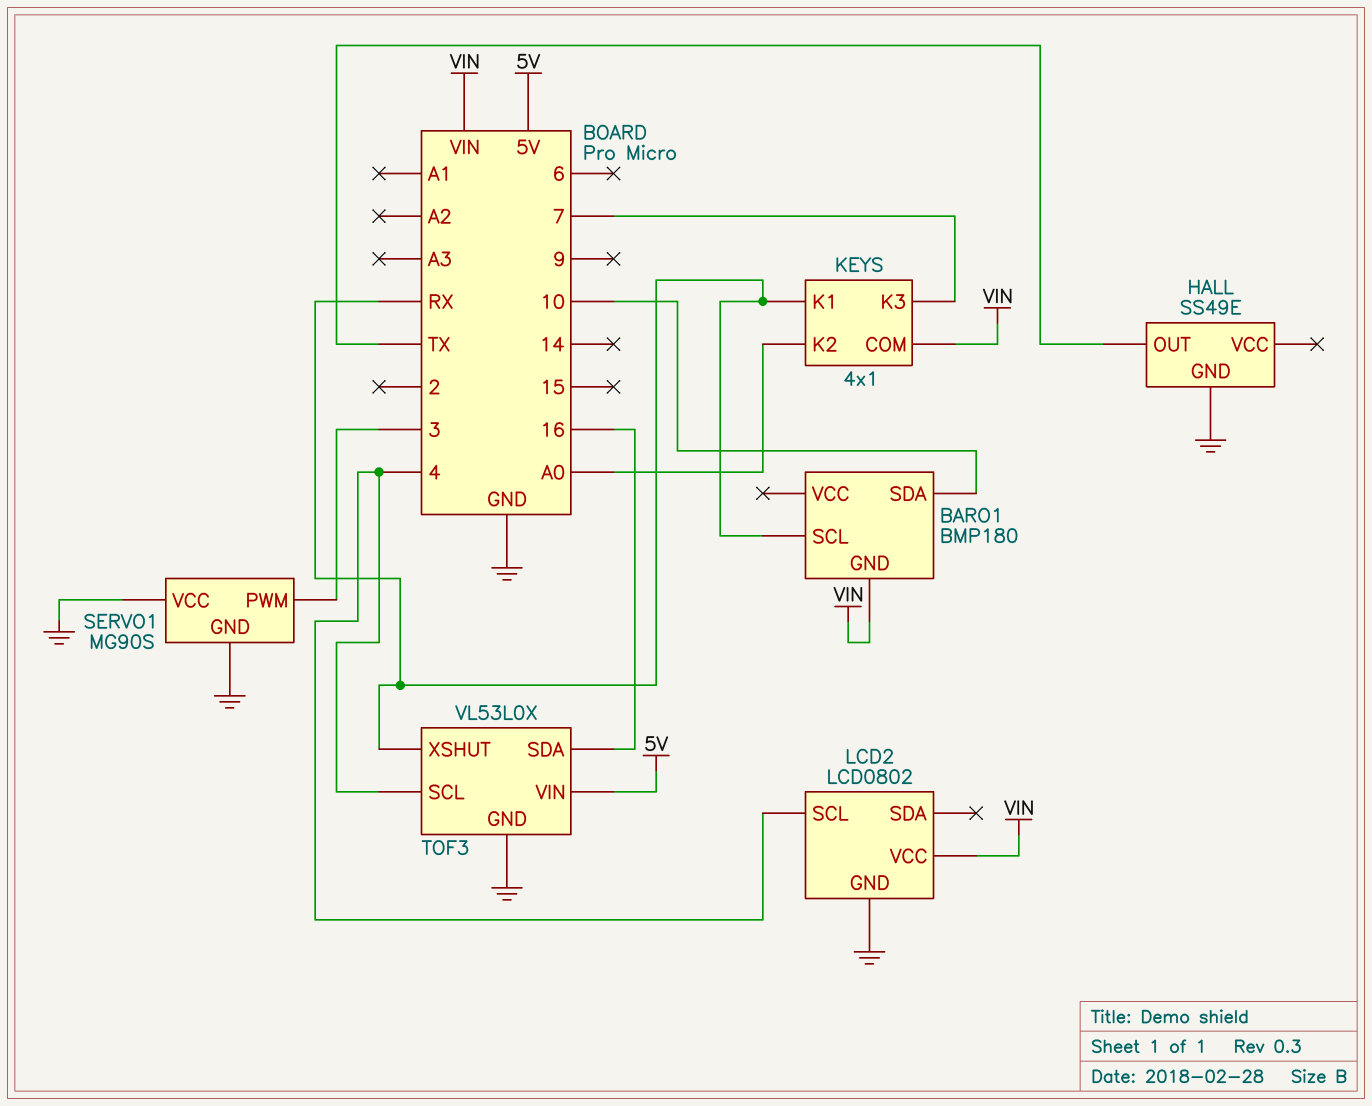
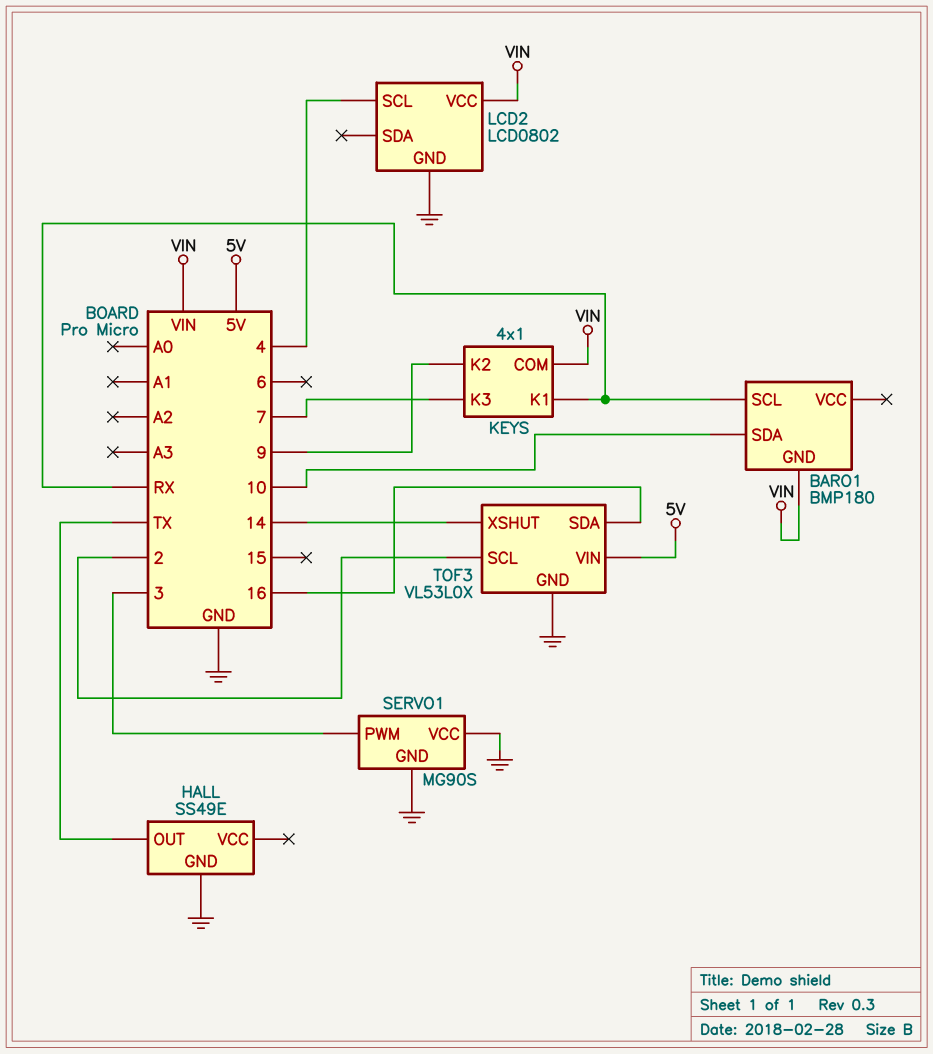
KEYS pin K2: A0 -> 9
TOF3 pin SCL: 4 -> 2
TOF3 pin XSHUT: RX -> 14

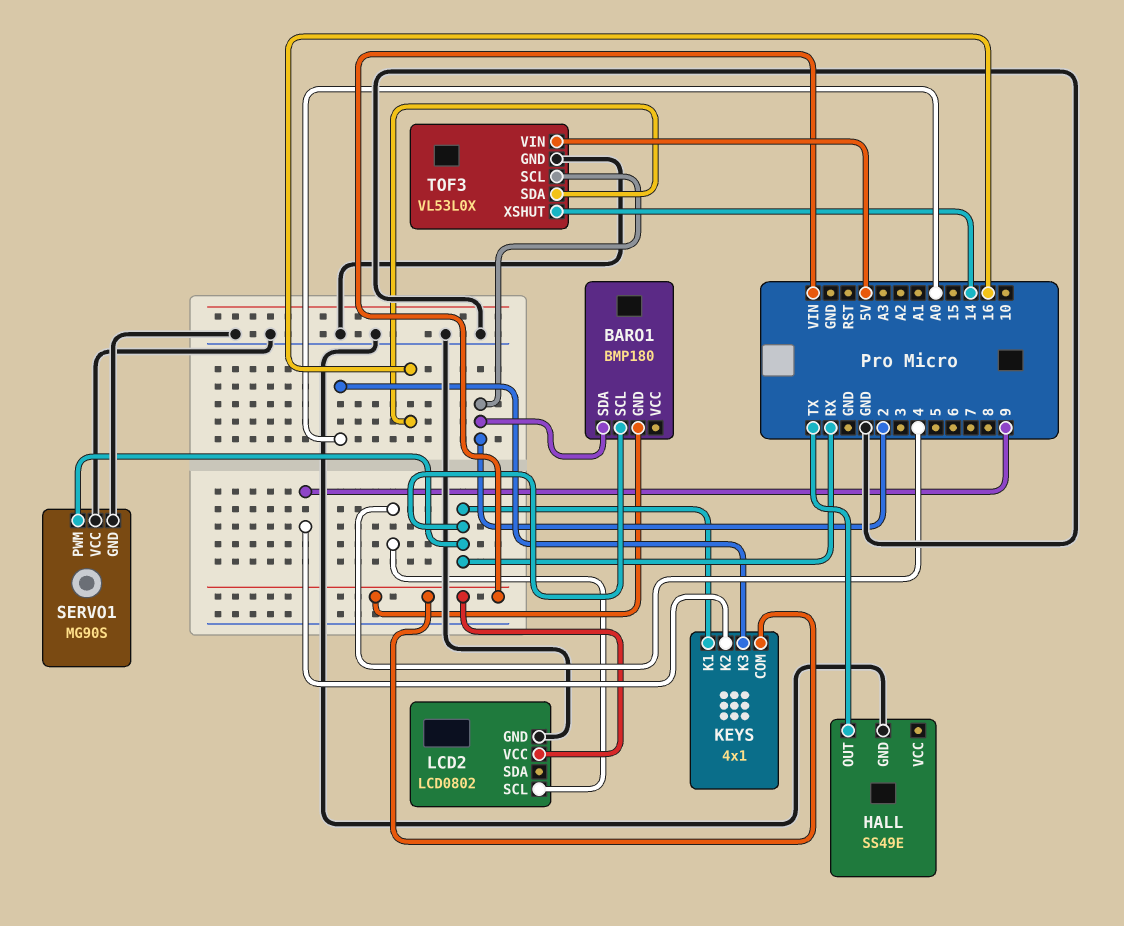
BARO1 pin SDA: 10 -> 2
KEYS pin K3: 7 -> A0
SERVO1 pin PWM: 3 -> RX

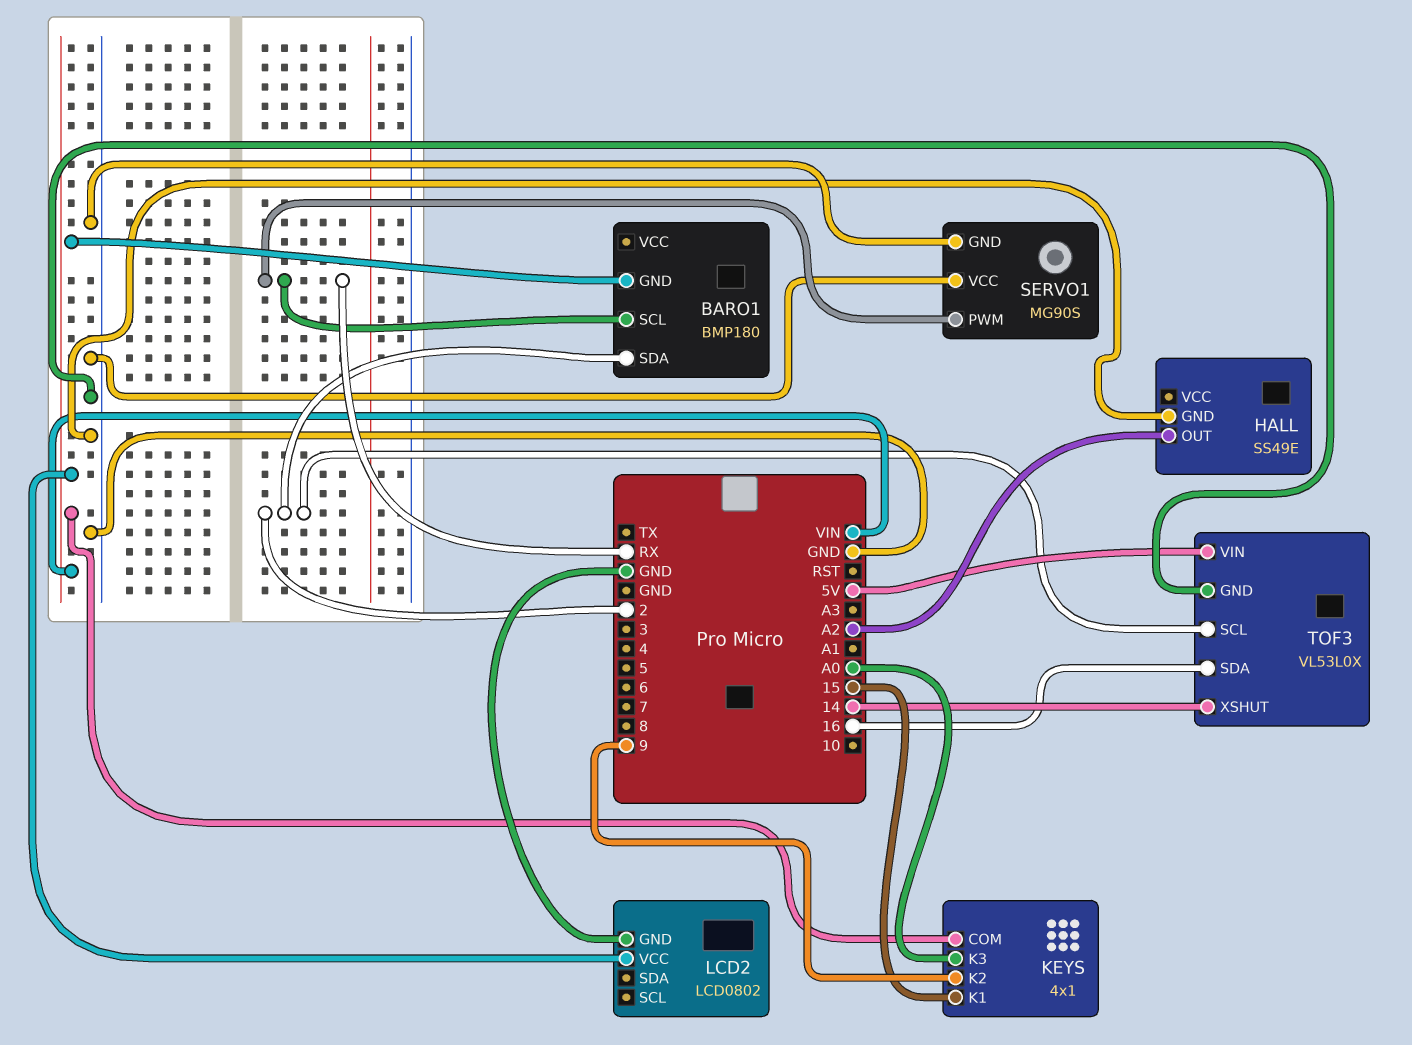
HALL pin OUT: TX -> A2
KEYS pin K1: RX -> 15
LCD2 pin SCL: 4 -> none

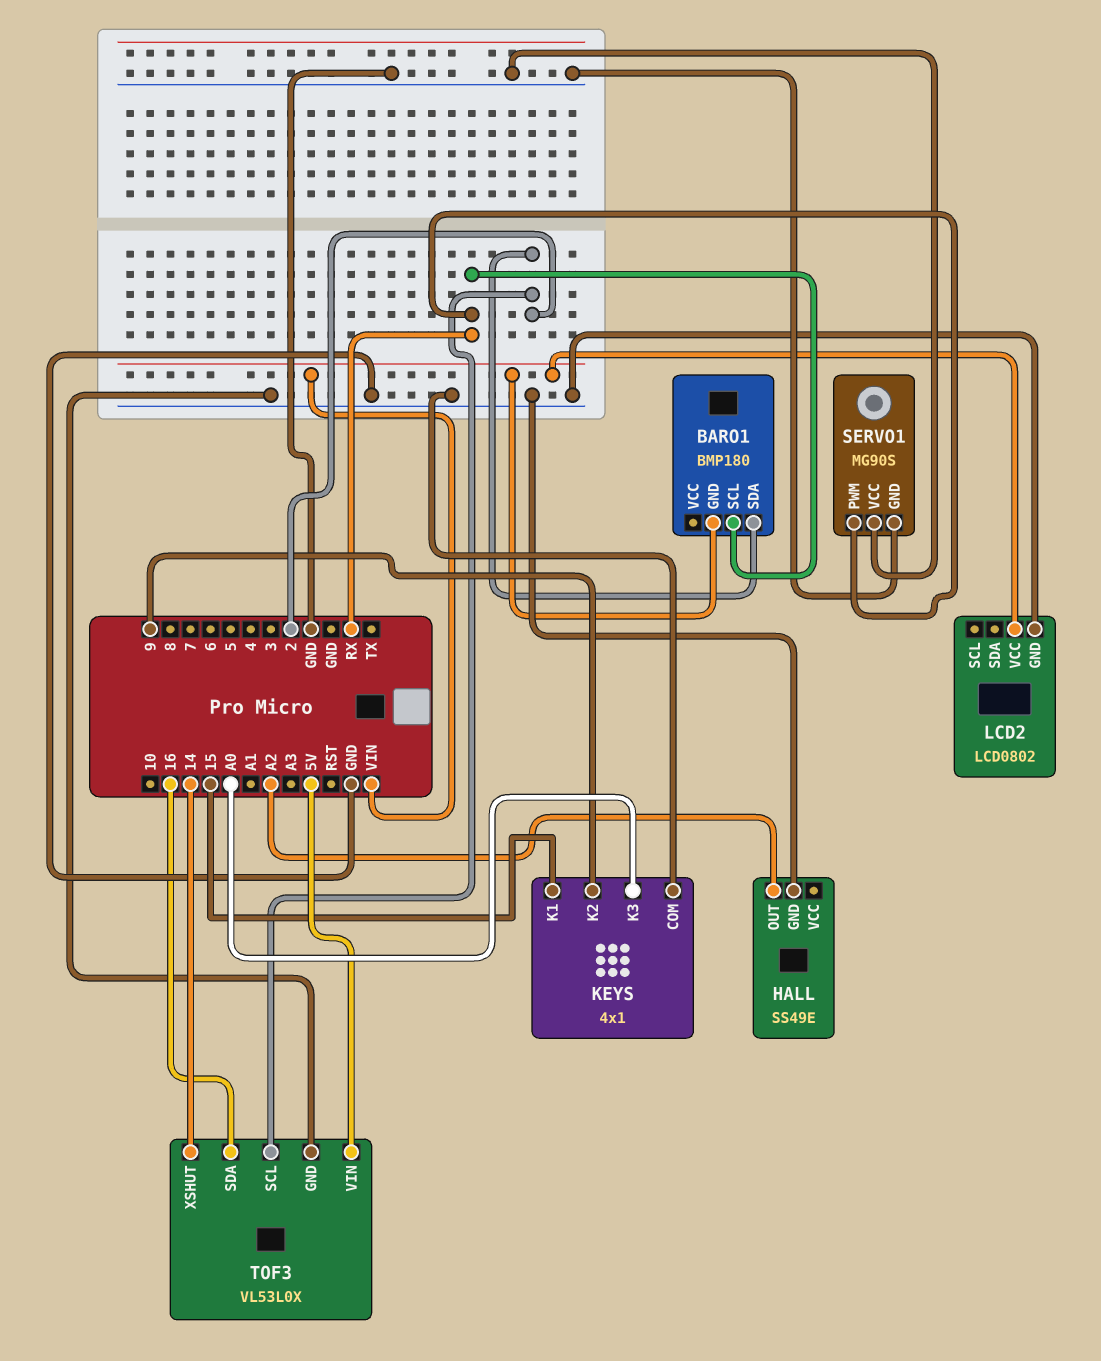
KEYS pin COM: VIN -> GND

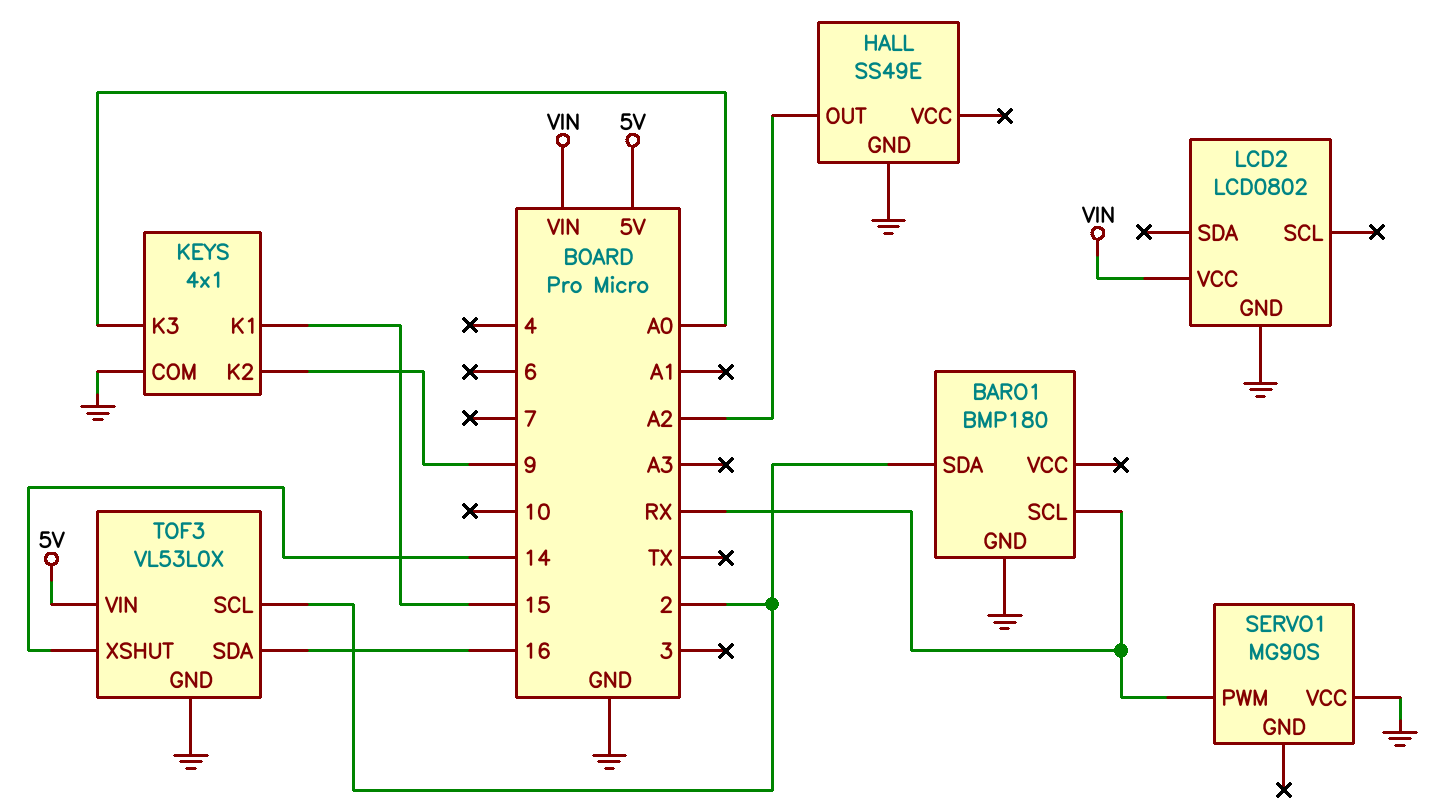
BARO1 pin GND: VIN -> GND
SERVO1 pin GND: GND -> none

